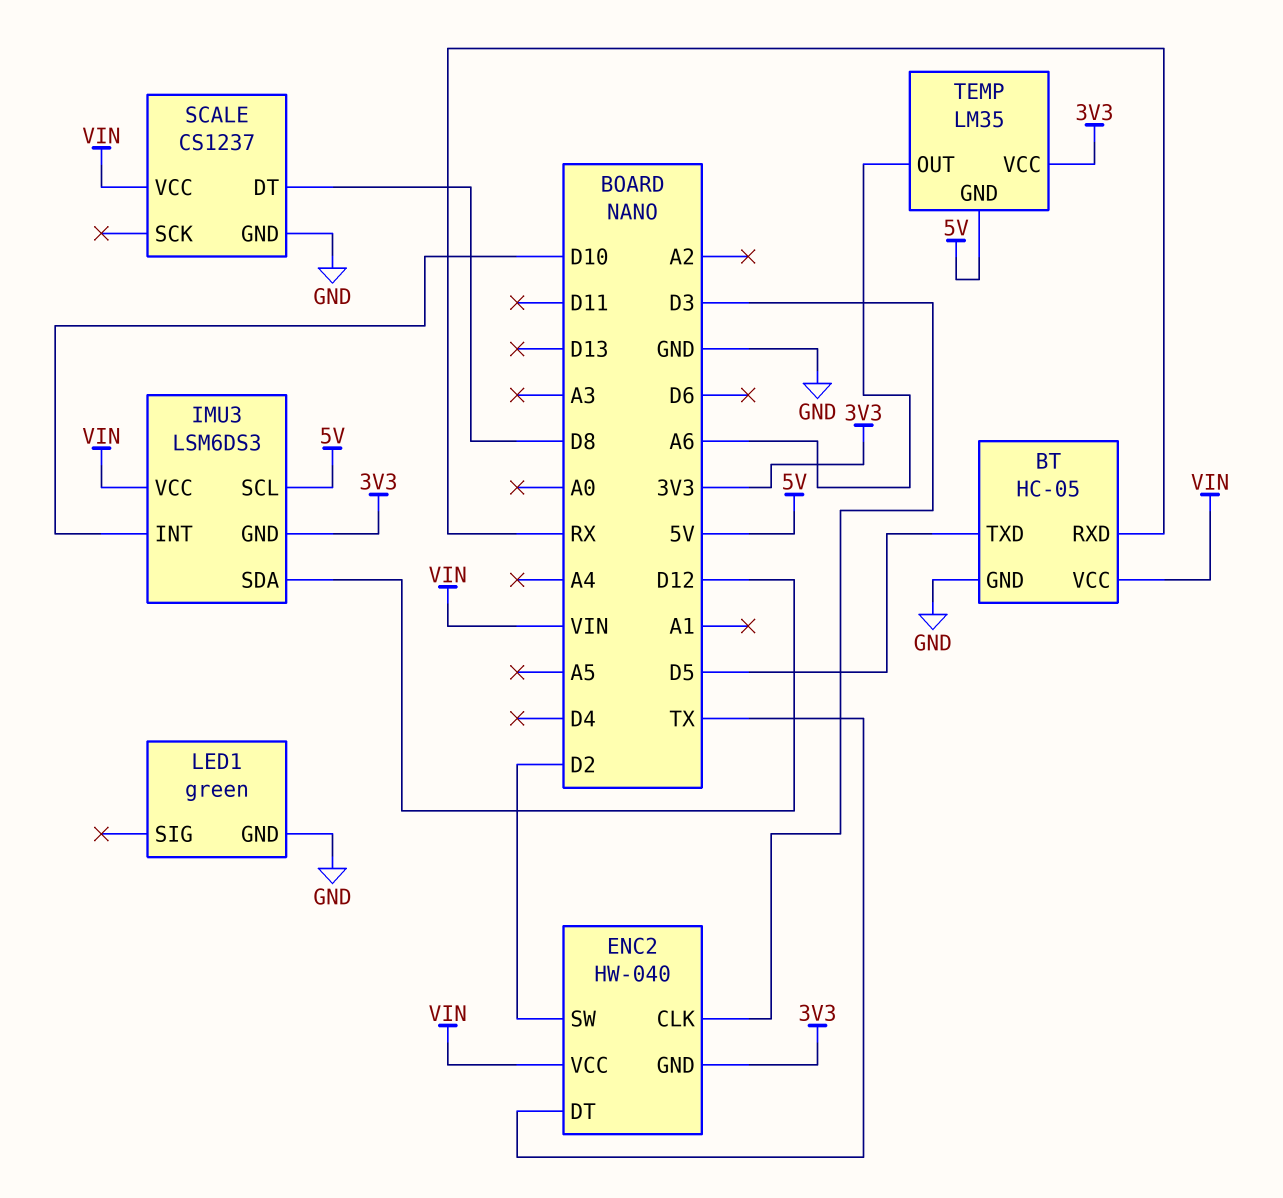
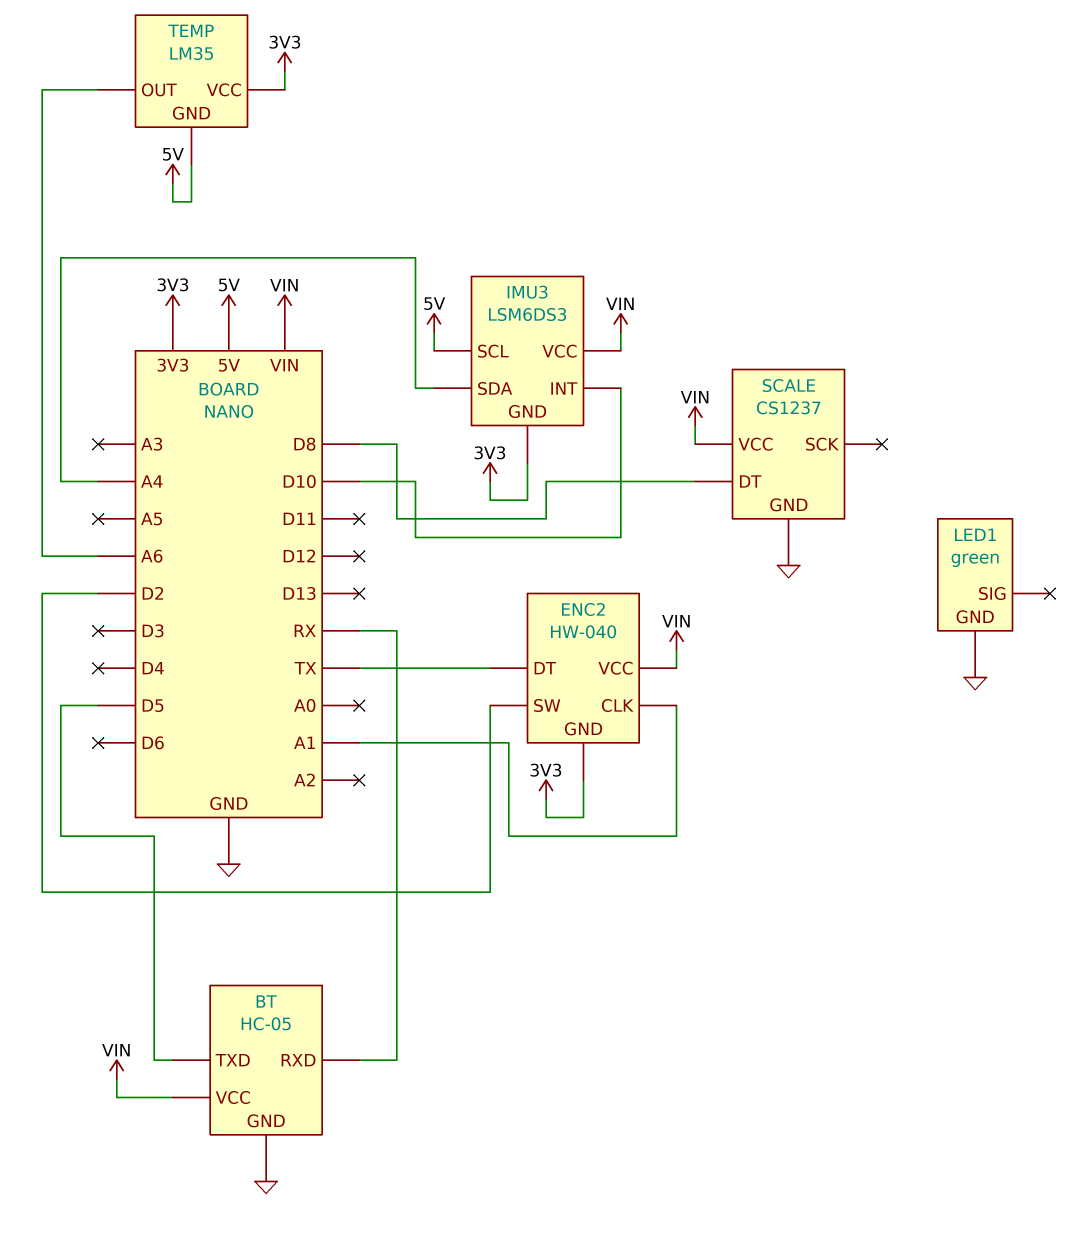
ENC2 pin CLK: D3 -> A1
IMU3 pin SDA: D12 -> A4

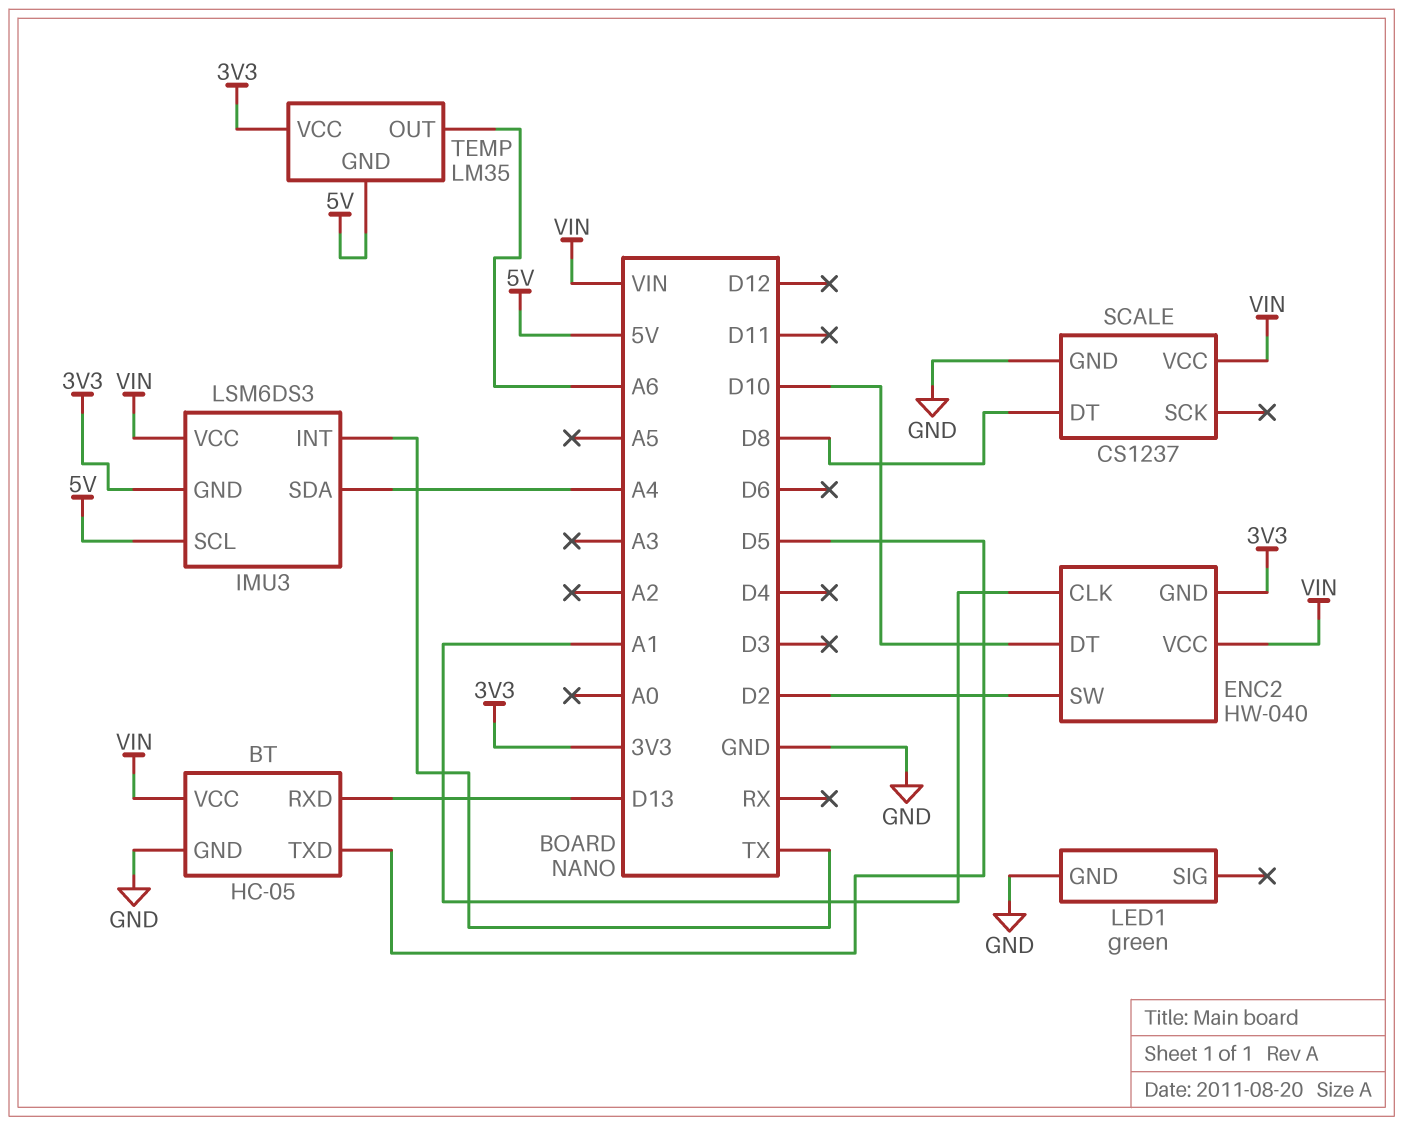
BT pin RXD: RX -> D13
ENC2 pin DT: TX -> D10
IMU3 pin INT: D10 -> TX

